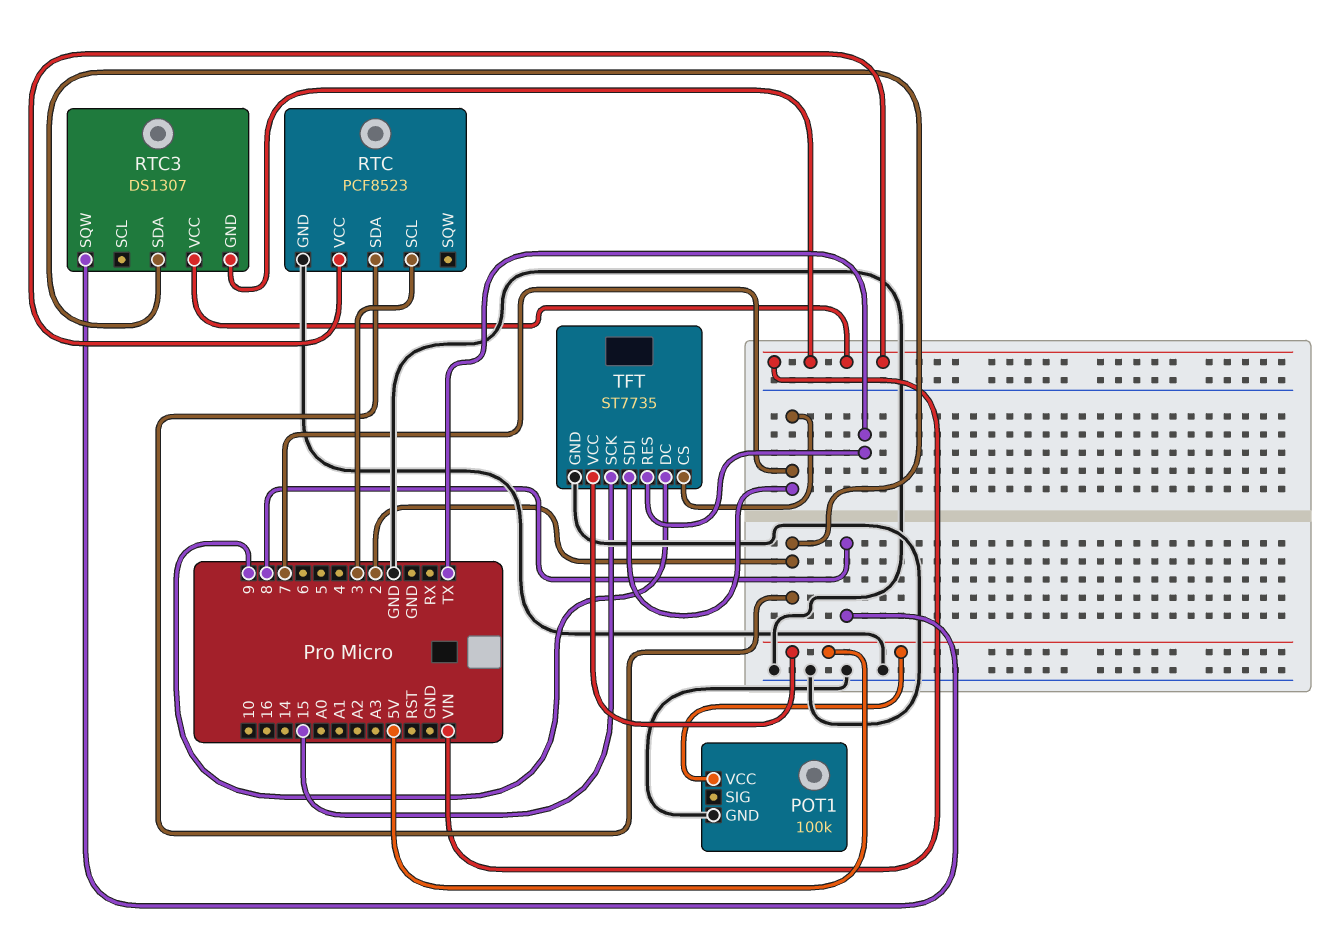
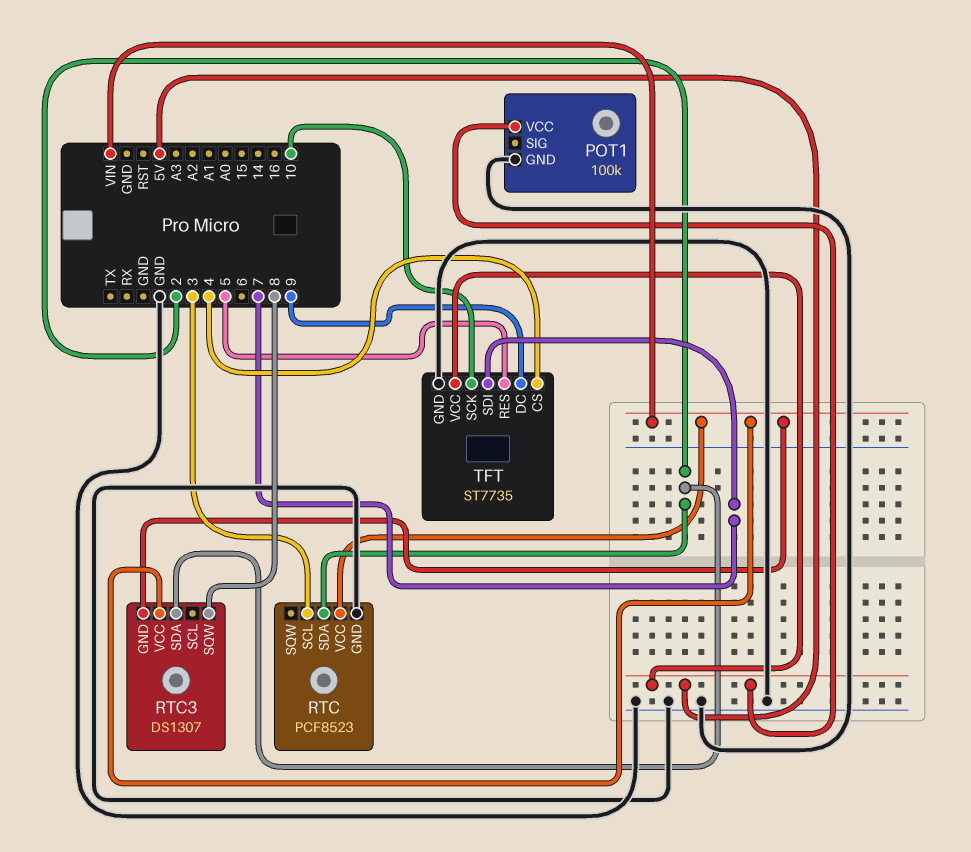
TFT pin CS: 7 -> 4
TFT pin RES: TX -> 5
TFT pin SCK: 15 -> 10

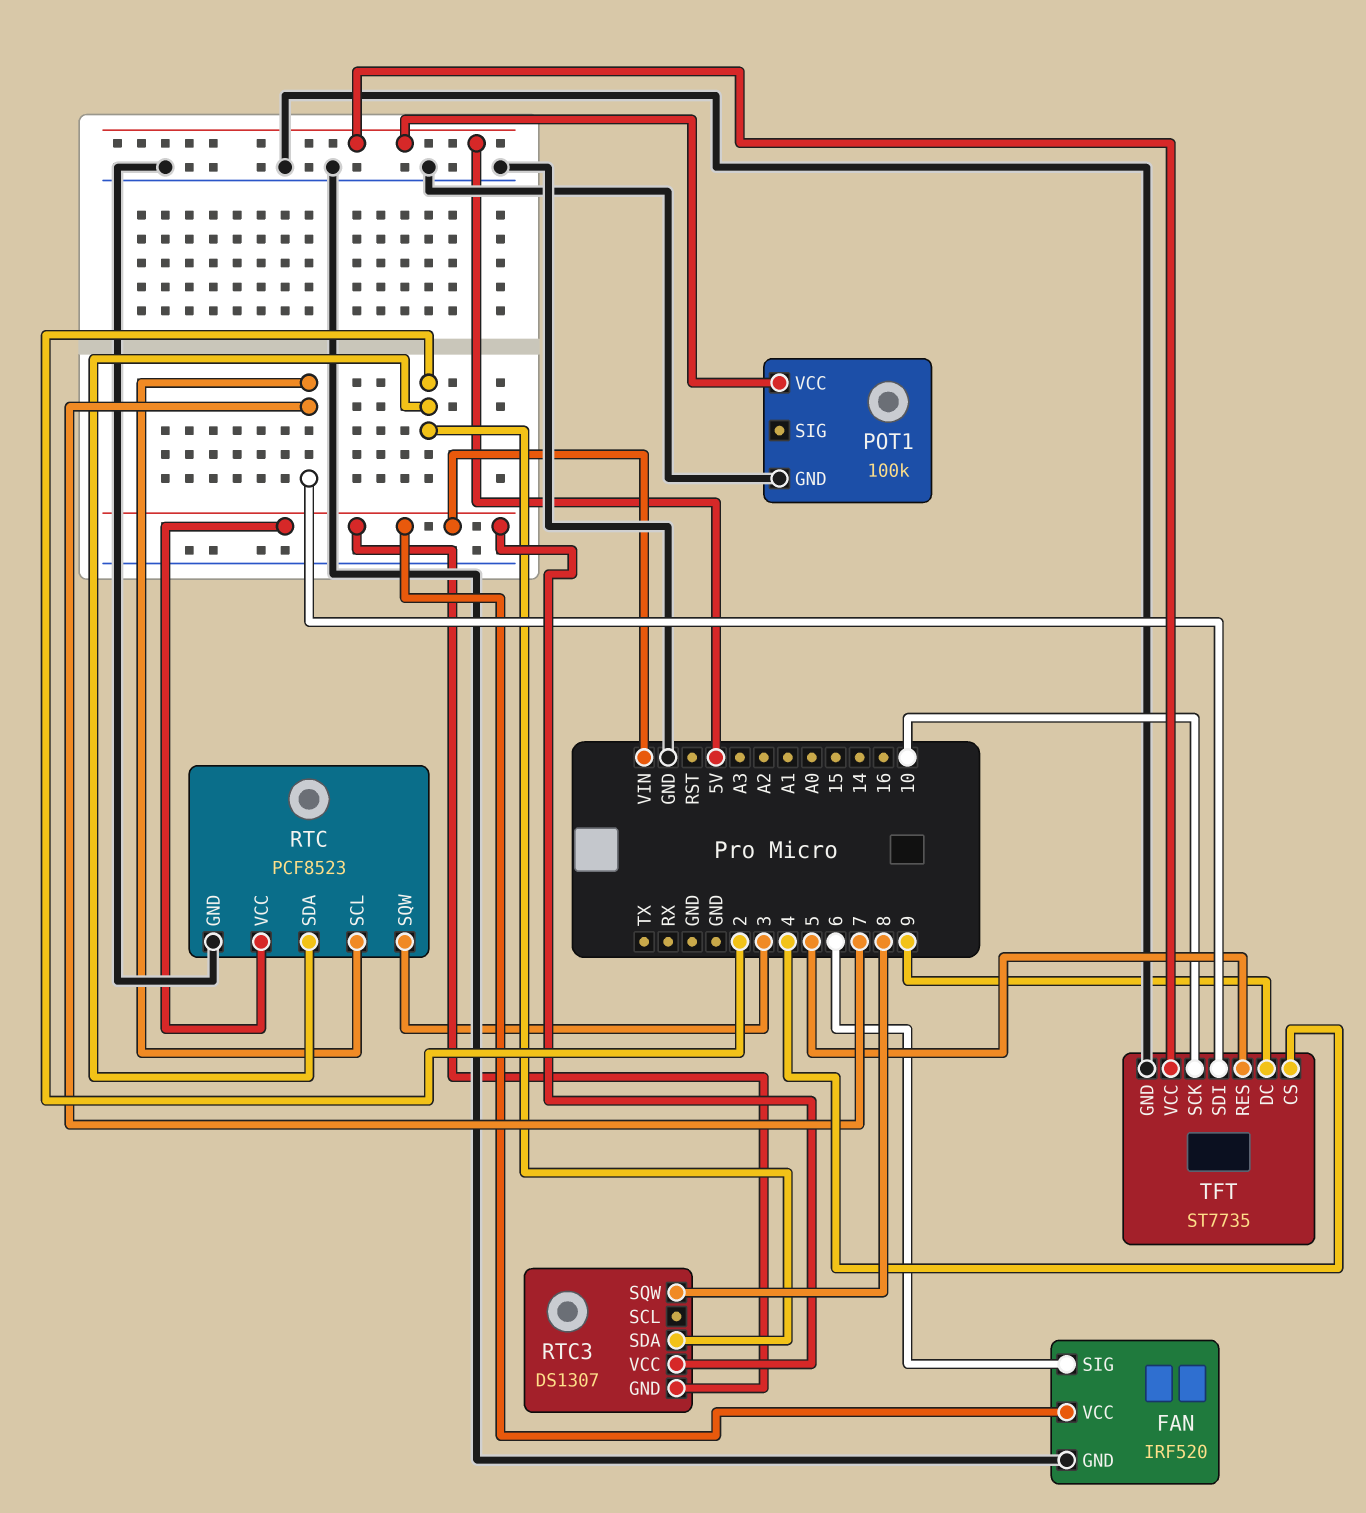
FAN: none -> IRF520
FAN pin GND: none -> GND
FAN pin SIG: none -> 6
FAN pin VCC: none -> VIN
RTC pin SCL: 3 -> 7
RTC pin SQW: none -> 3

